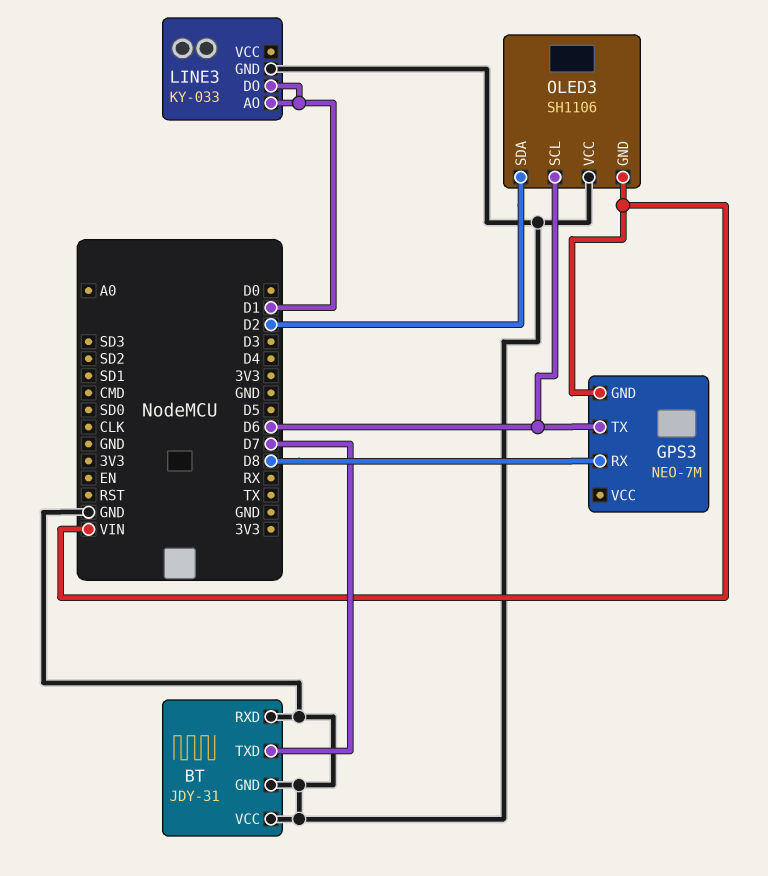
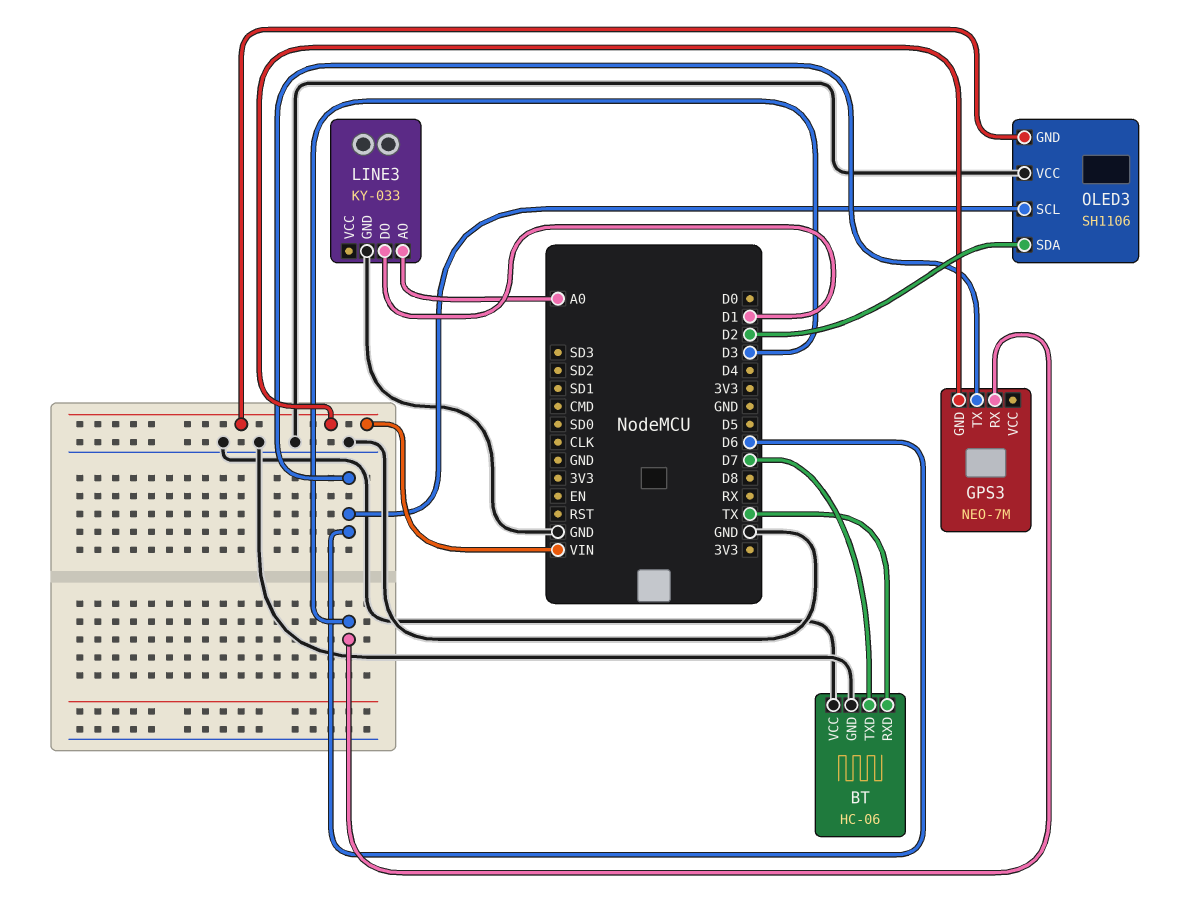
BT: JDY-31 -> HC-06
BT pin RXD: GND -> TX
GPS3 pin RX: D8 -> D3
LINE3 pin AO: D1 -> A0

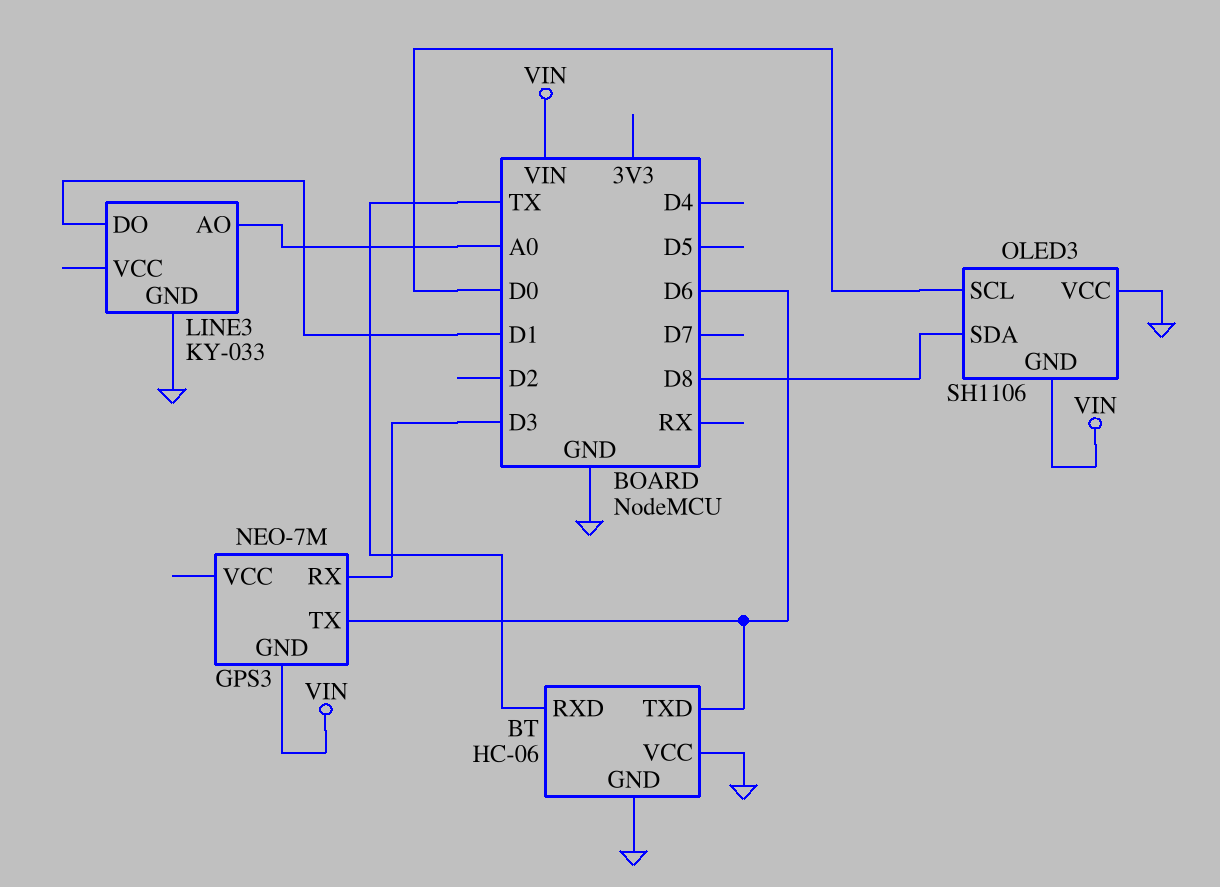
BT pin TXD: D7 -> D6
OLED3 pin SCL: D6 -> D0
OLED3 pin SDA: D2 -> D8

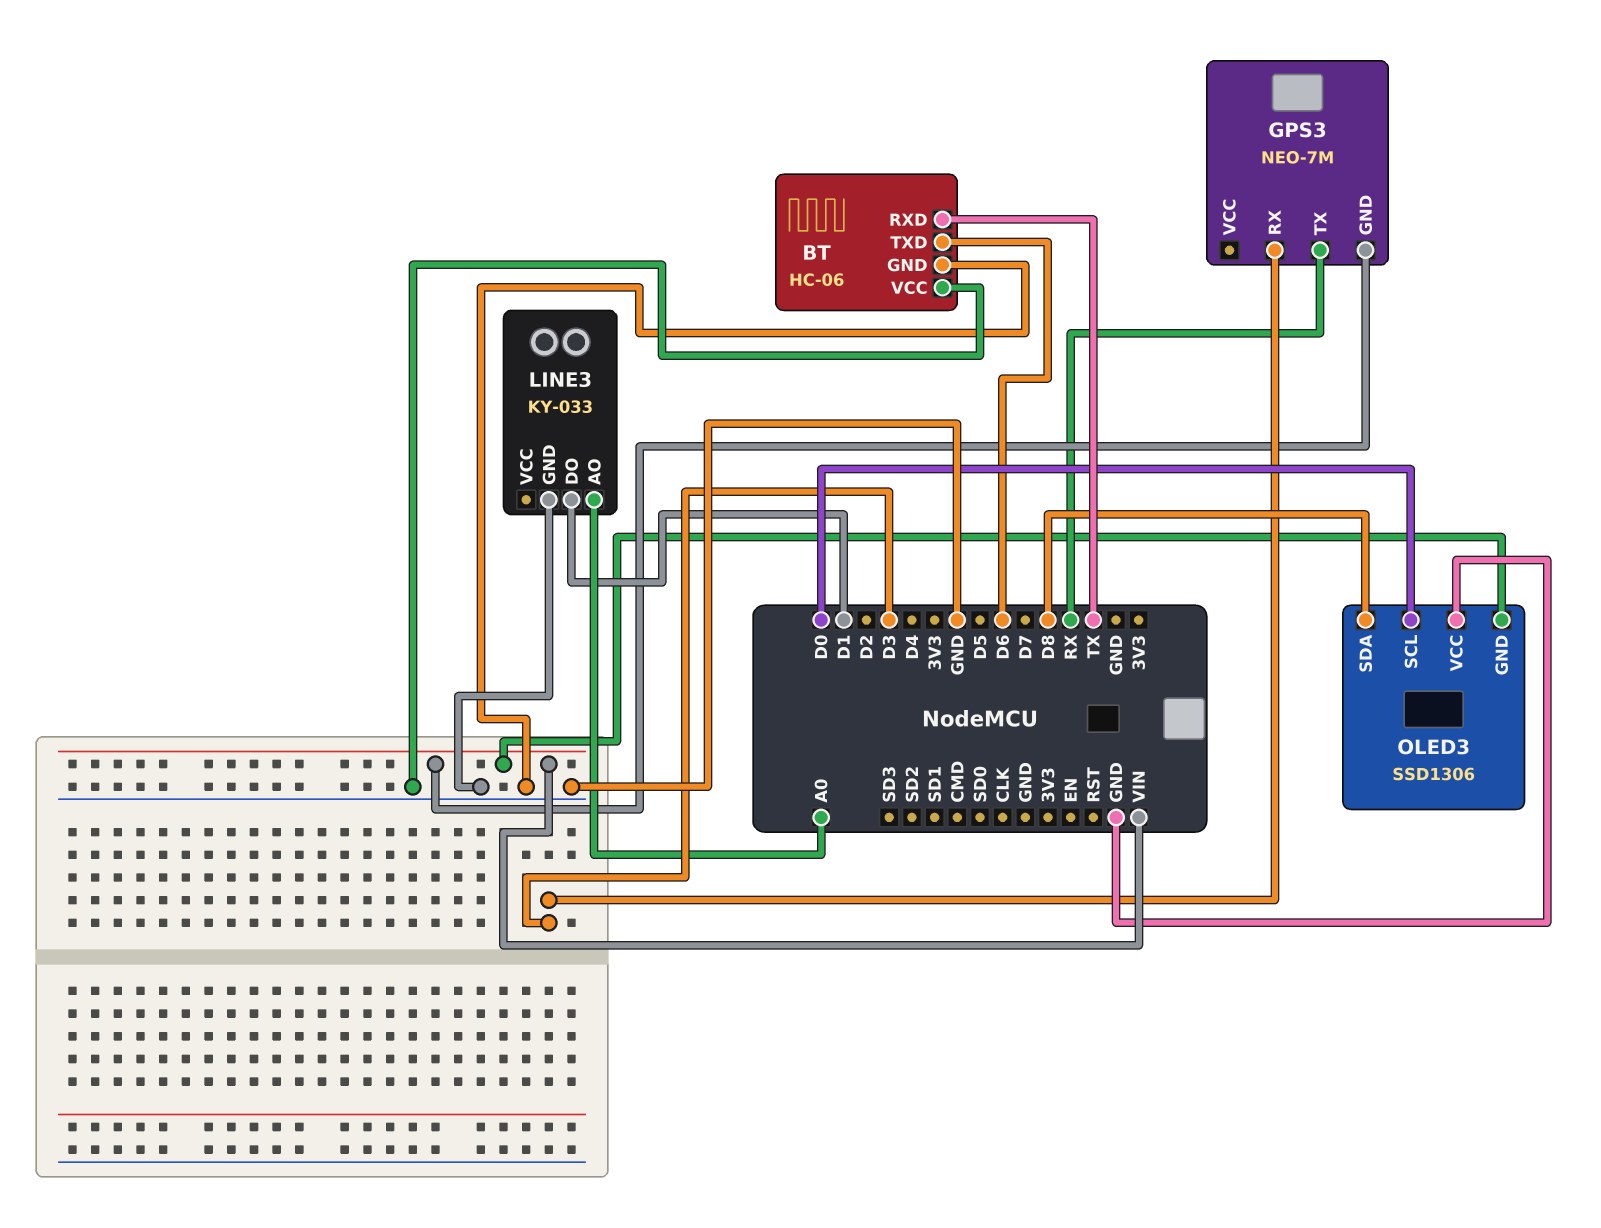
GPS3 pin TX: D6 -> RX
OLED3: SH1106 -> SSD1306

